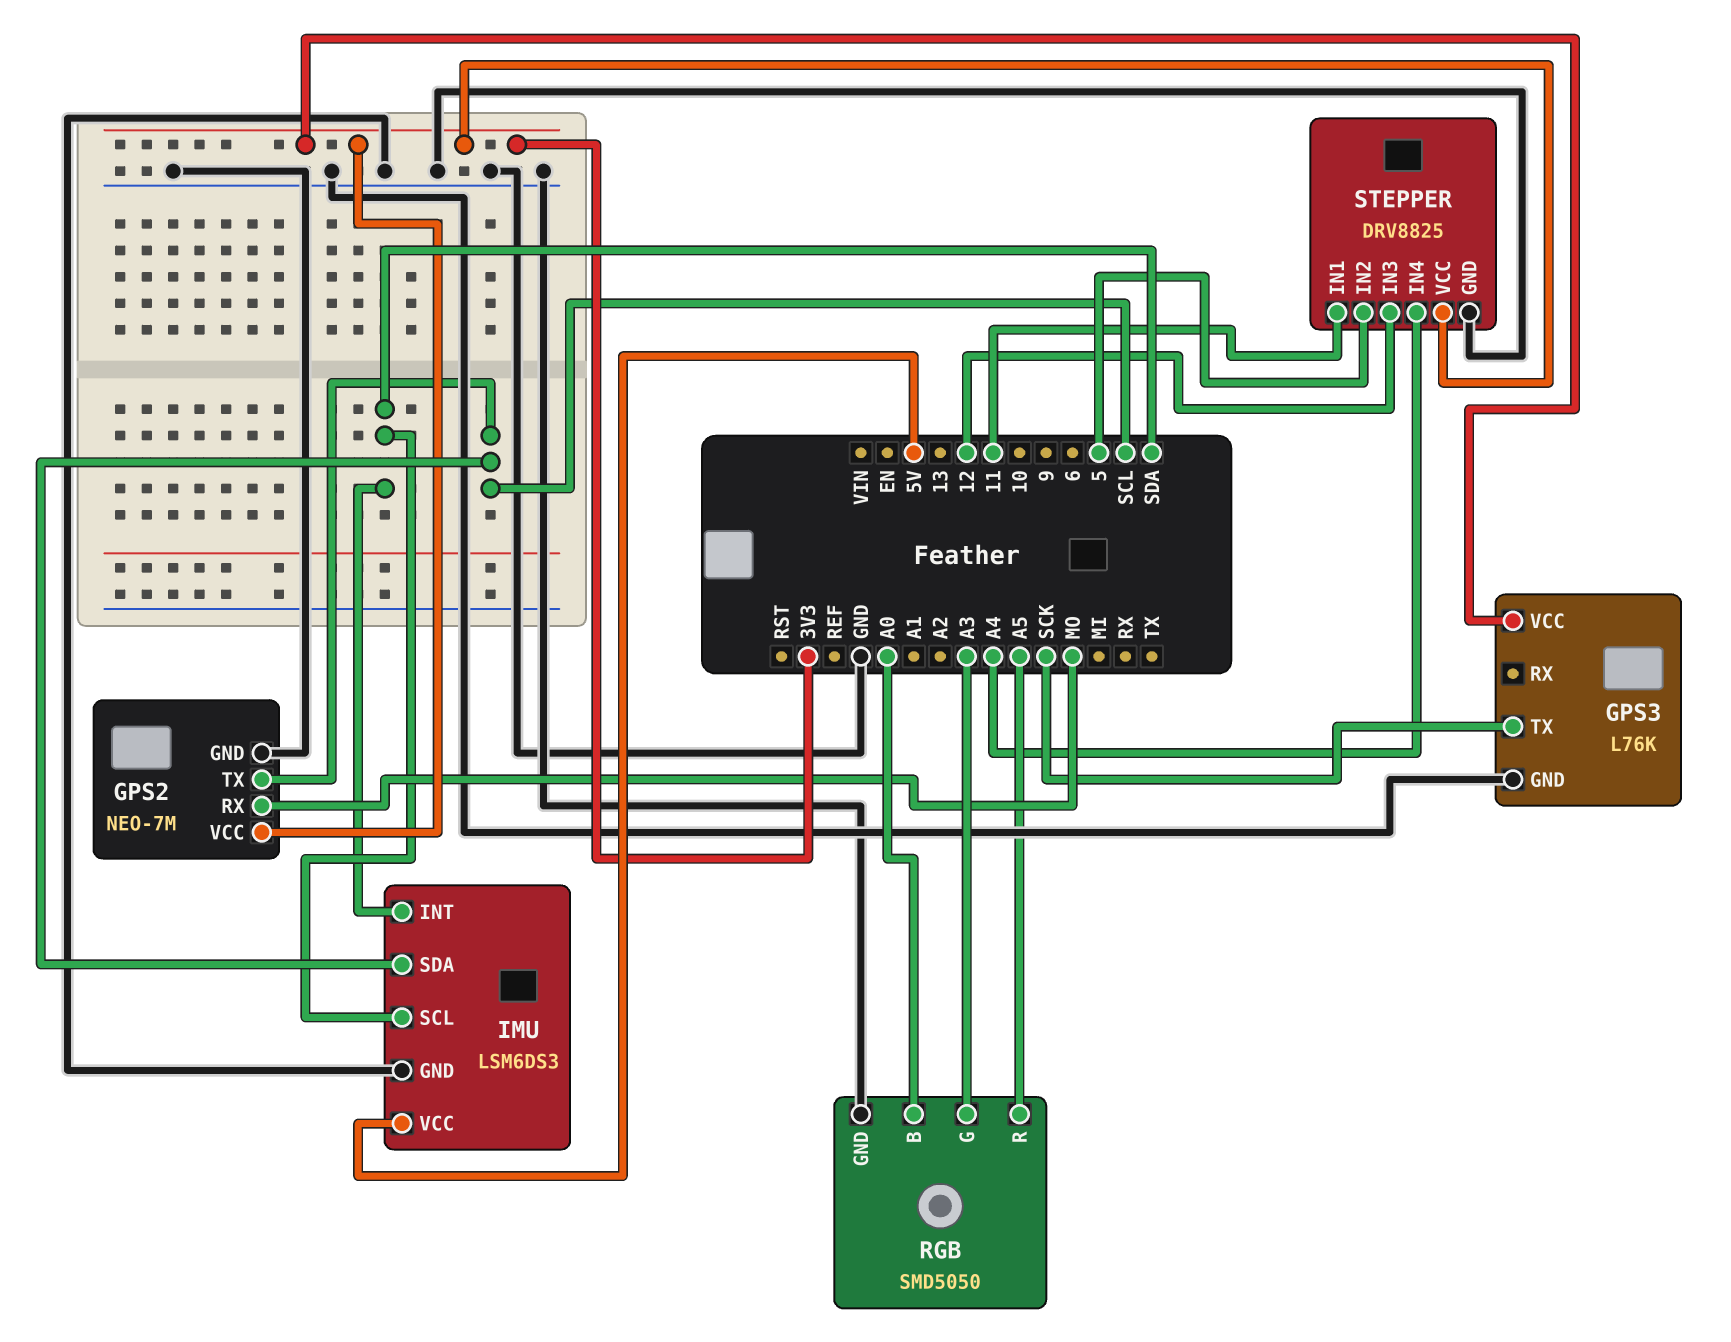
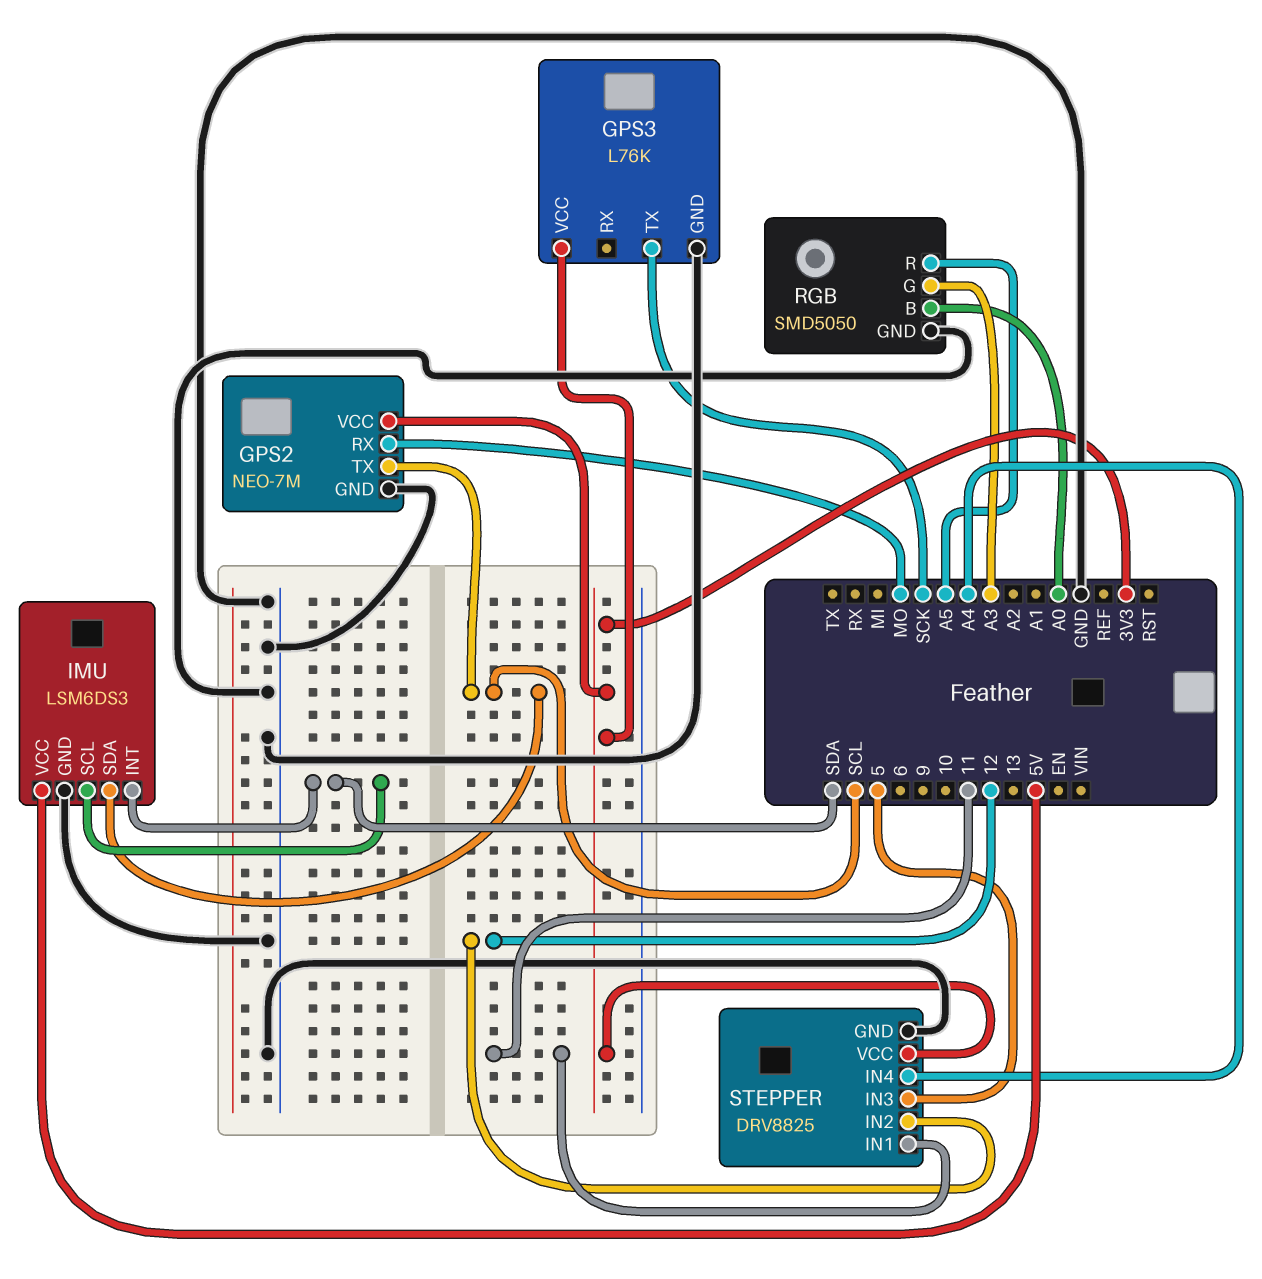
STEPPER pin IN2: 5 -> 12
STEPPER pin IN3: 12 -> 5

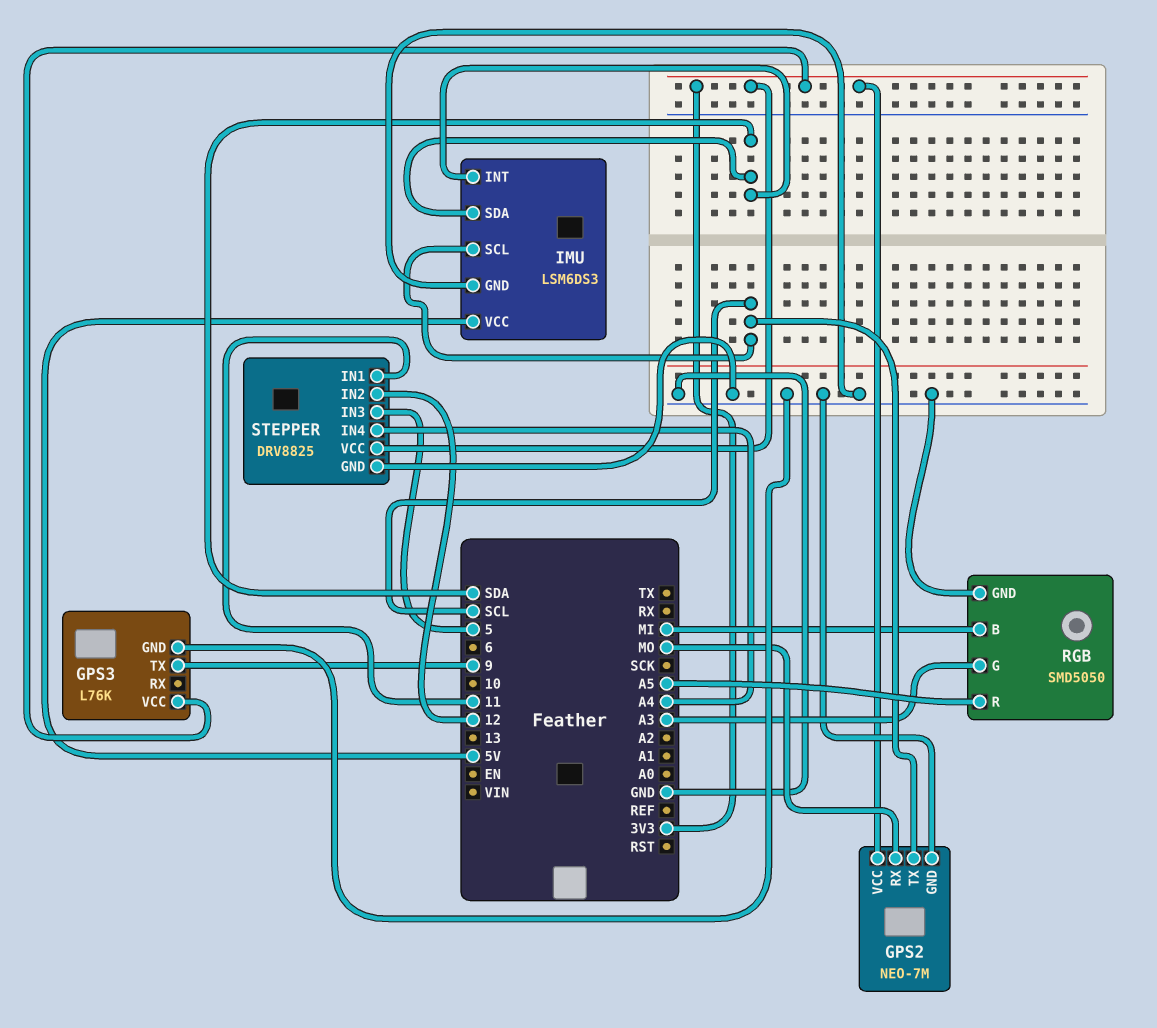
GPS3 pin TX: SCK -> 9
IMU pin SCL: SDA -> SCL
IMU pin SDA: SCL -> SDA
RGB pin B: A0 -> MI

